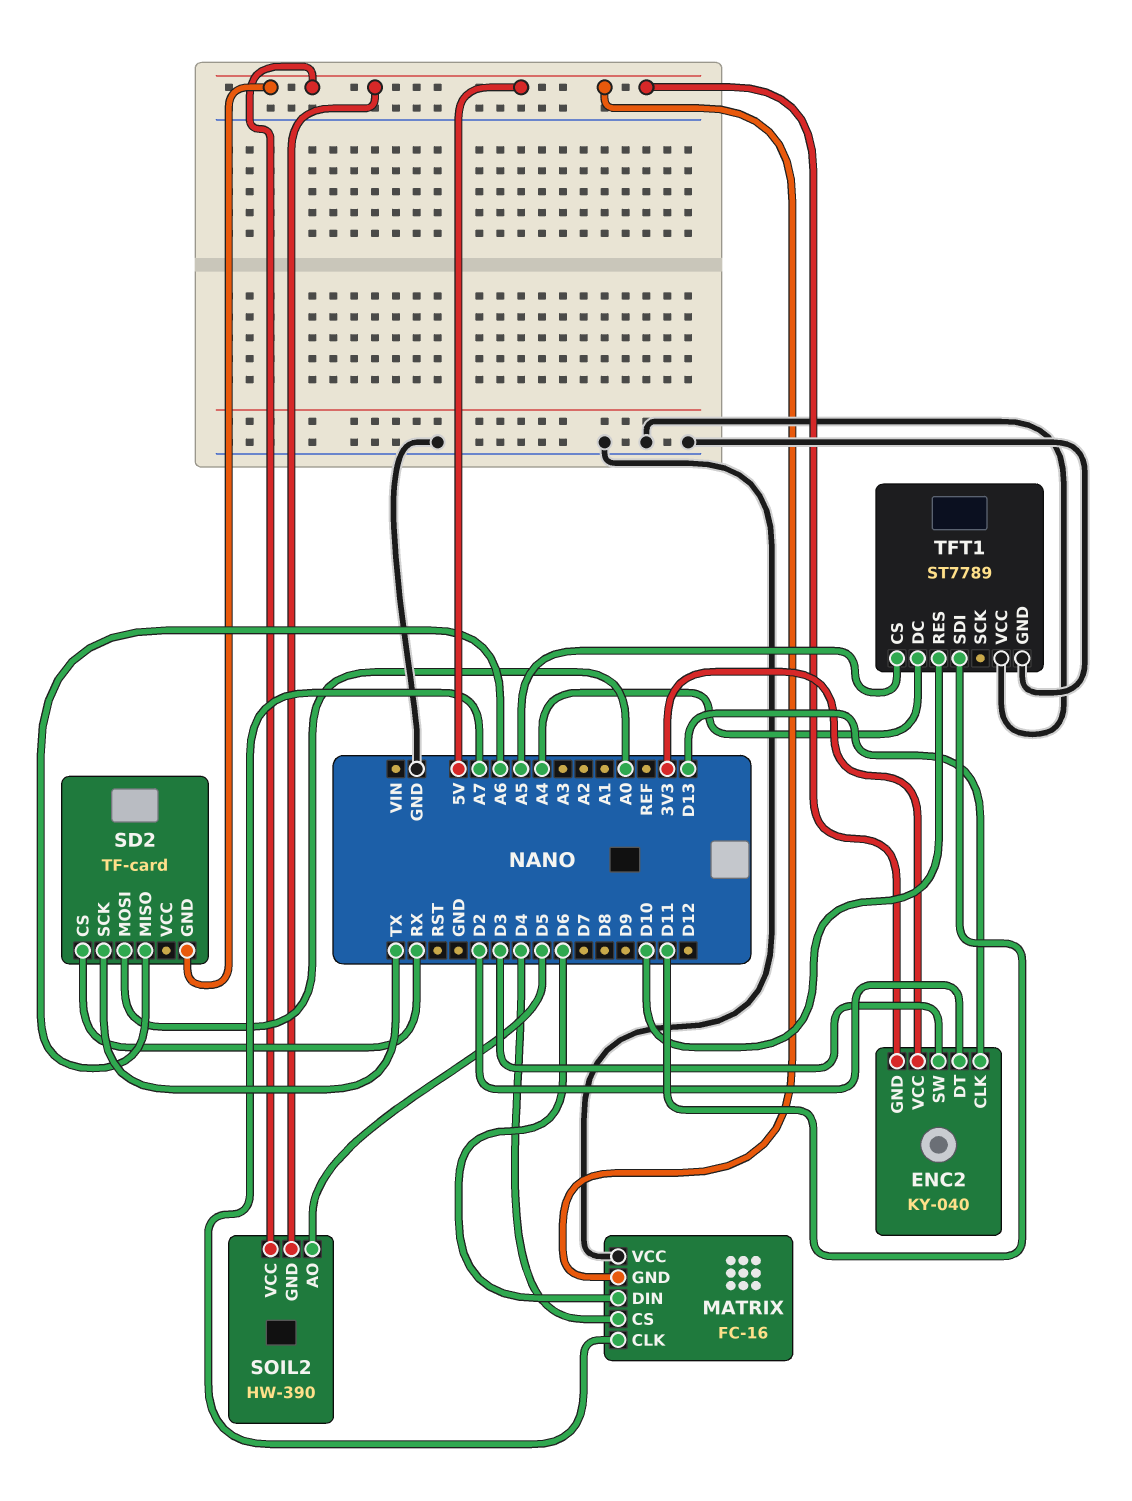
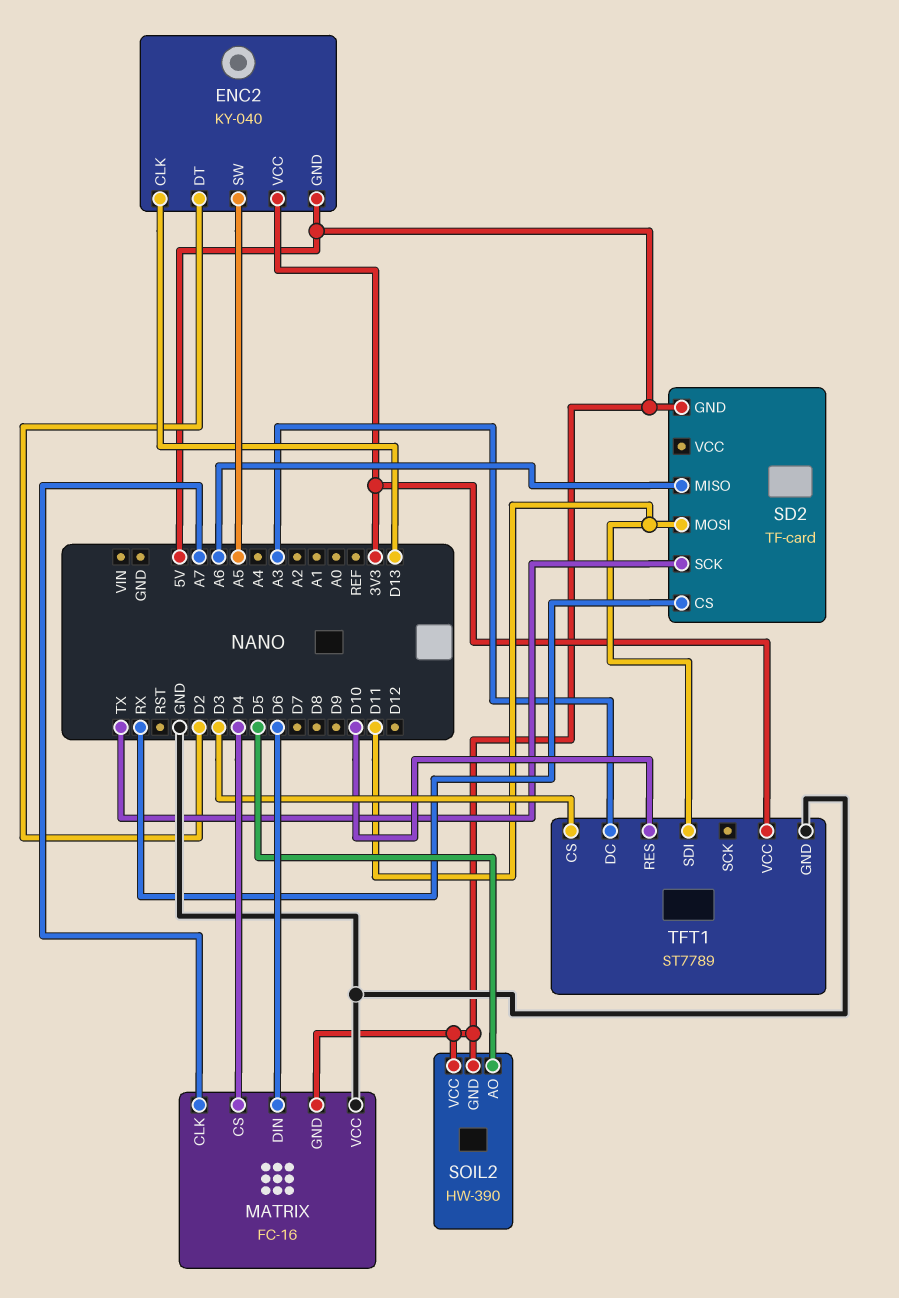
ENC2 pin SW: D3 -> A5
SD2 pin MOSI: A0 -> D11
TFT1 pin CS: A5 -> D3
TFT1 pin DC: A4 -> A3
TFT1 pin VCC: GND -> 3V3

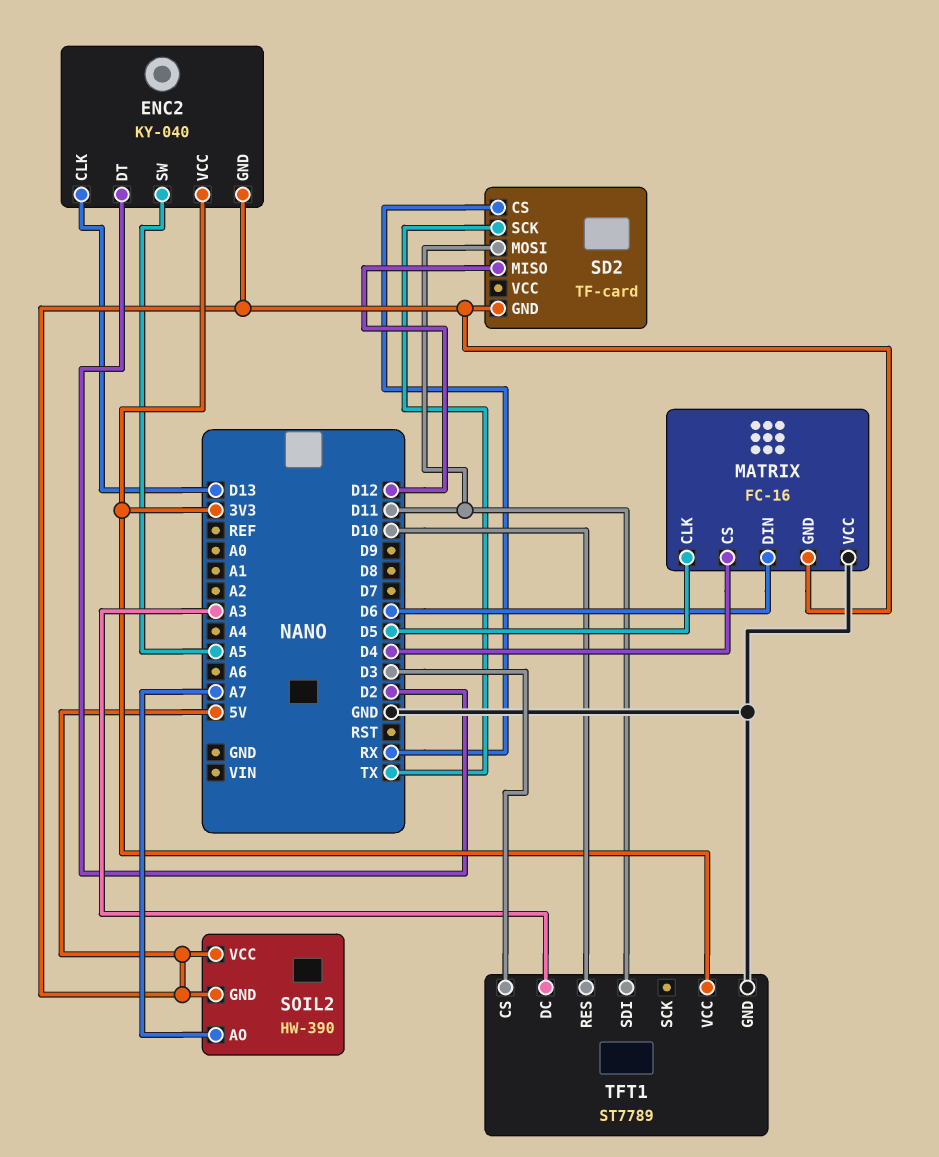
MATRIX pin CLK: A7 -> D5
SD2 pin MISO: A6 -> D12
SOIL2 pin AO: D5 -> A7

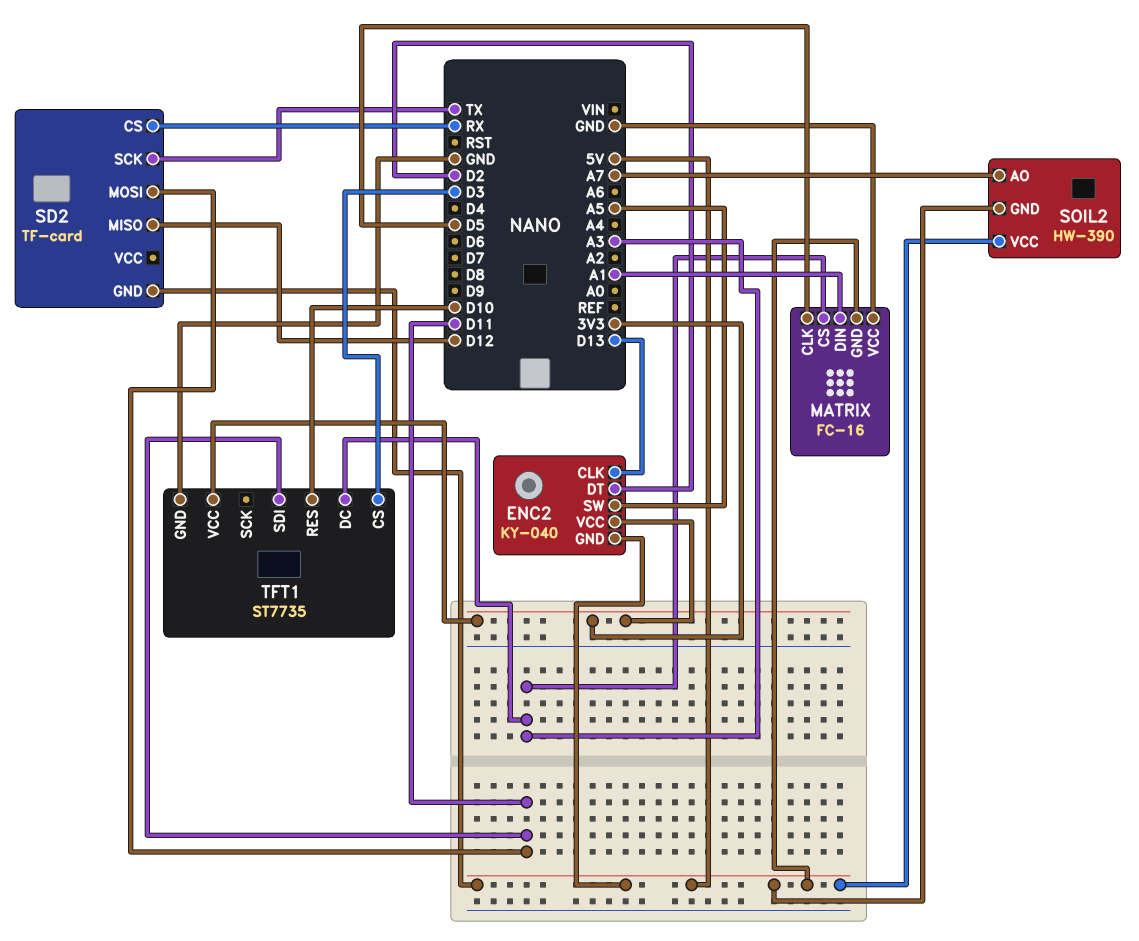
MATRIX pin CS: D4 -> A3
MATRIX pin DIN: D6 -> A1
TFT1: ST7789 -> ST7735

